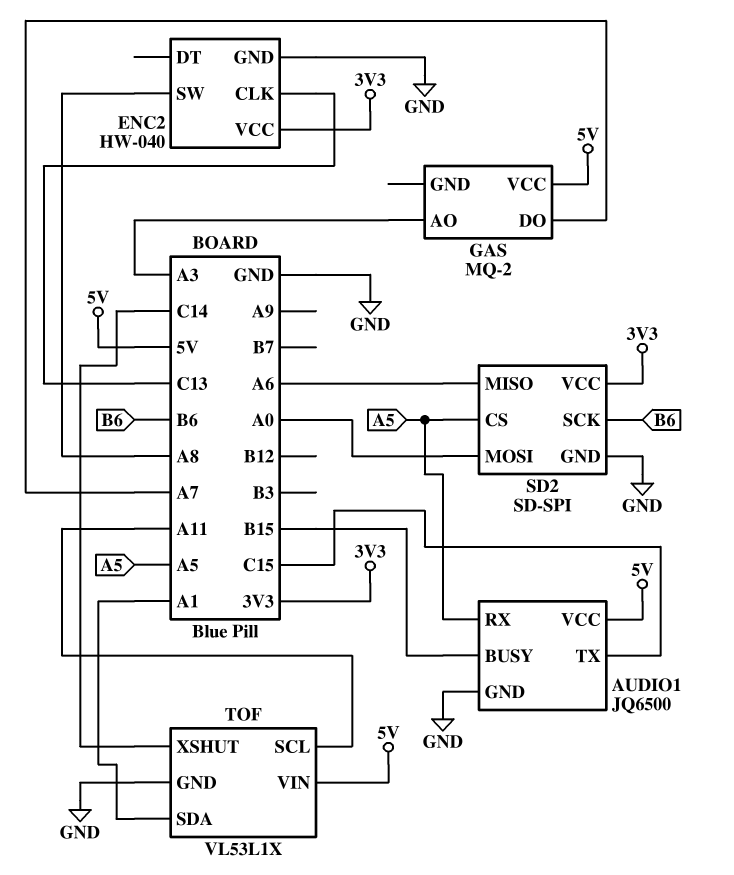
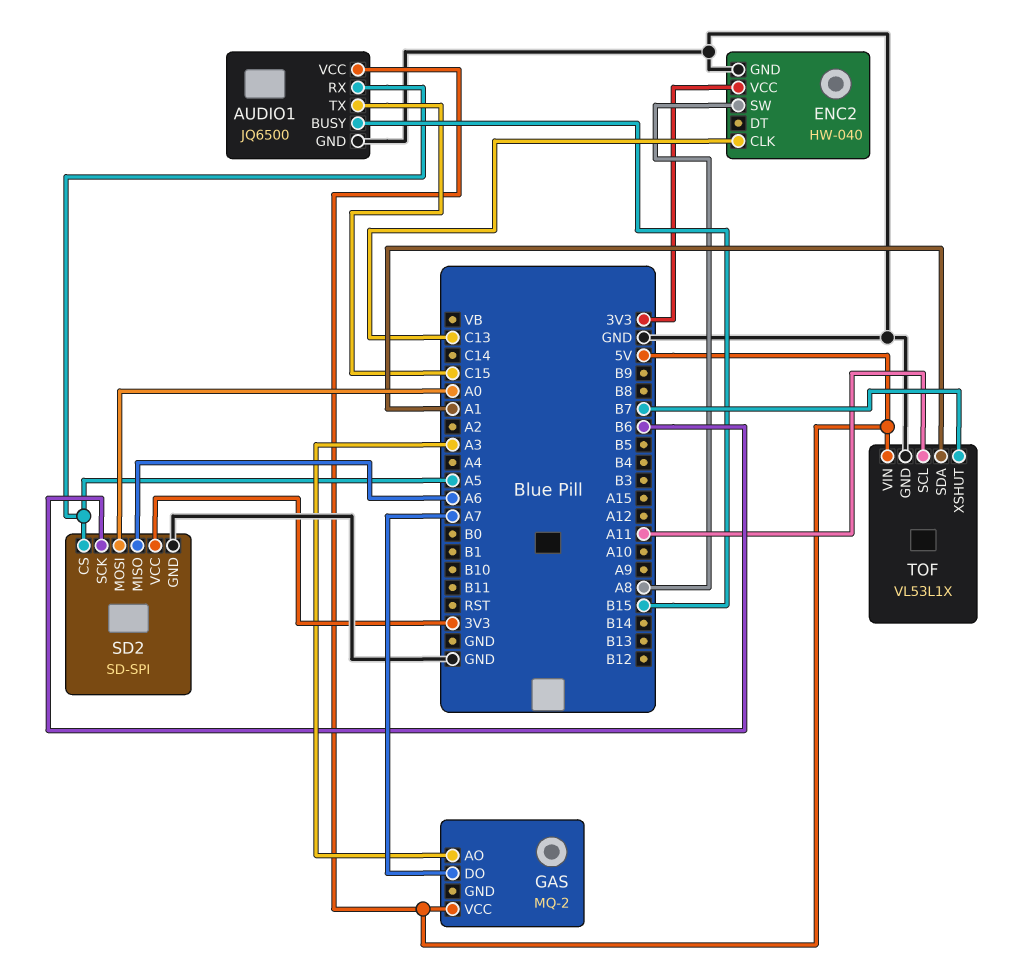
TOF pin XSHUT: C14 -> B7

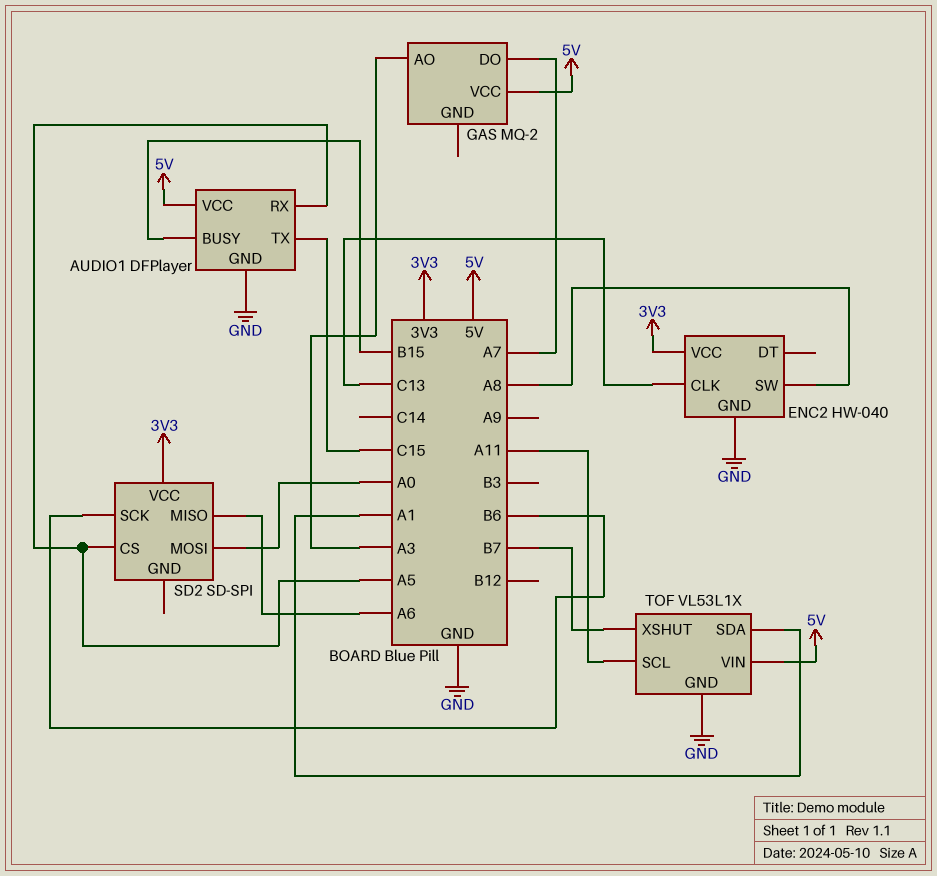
AUDIO1: JQ6500 -> DFPlayer
SD2 pin GND: GND -> none

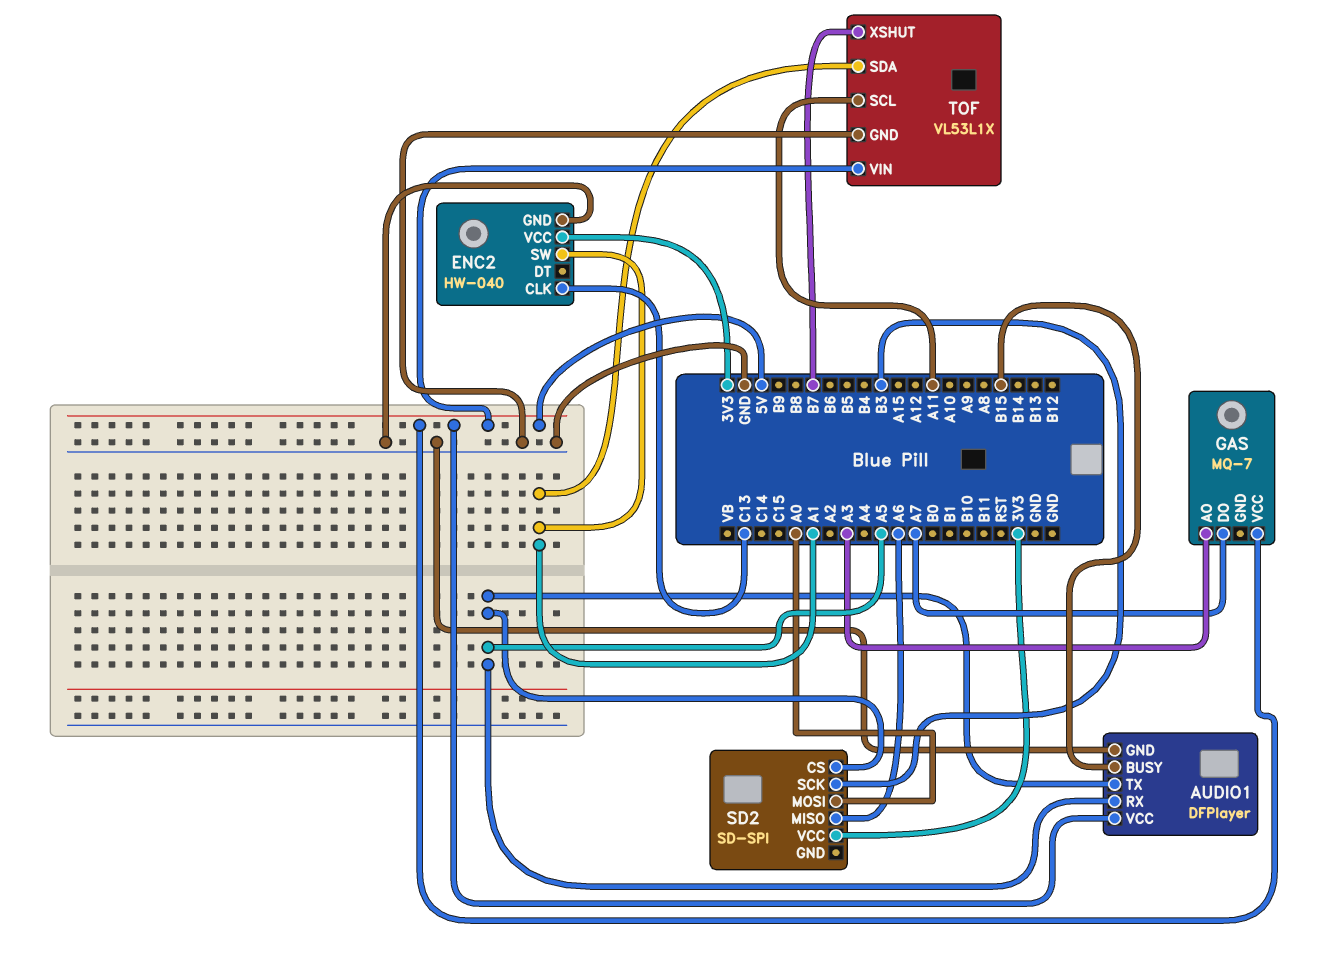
AUDIO1 pin TX: C15 -> A5
ENC2 pin SW: A8 -> A1
GAS: MQ-2 -> MQ-7
SD2 pin SCK: B6 -> B3

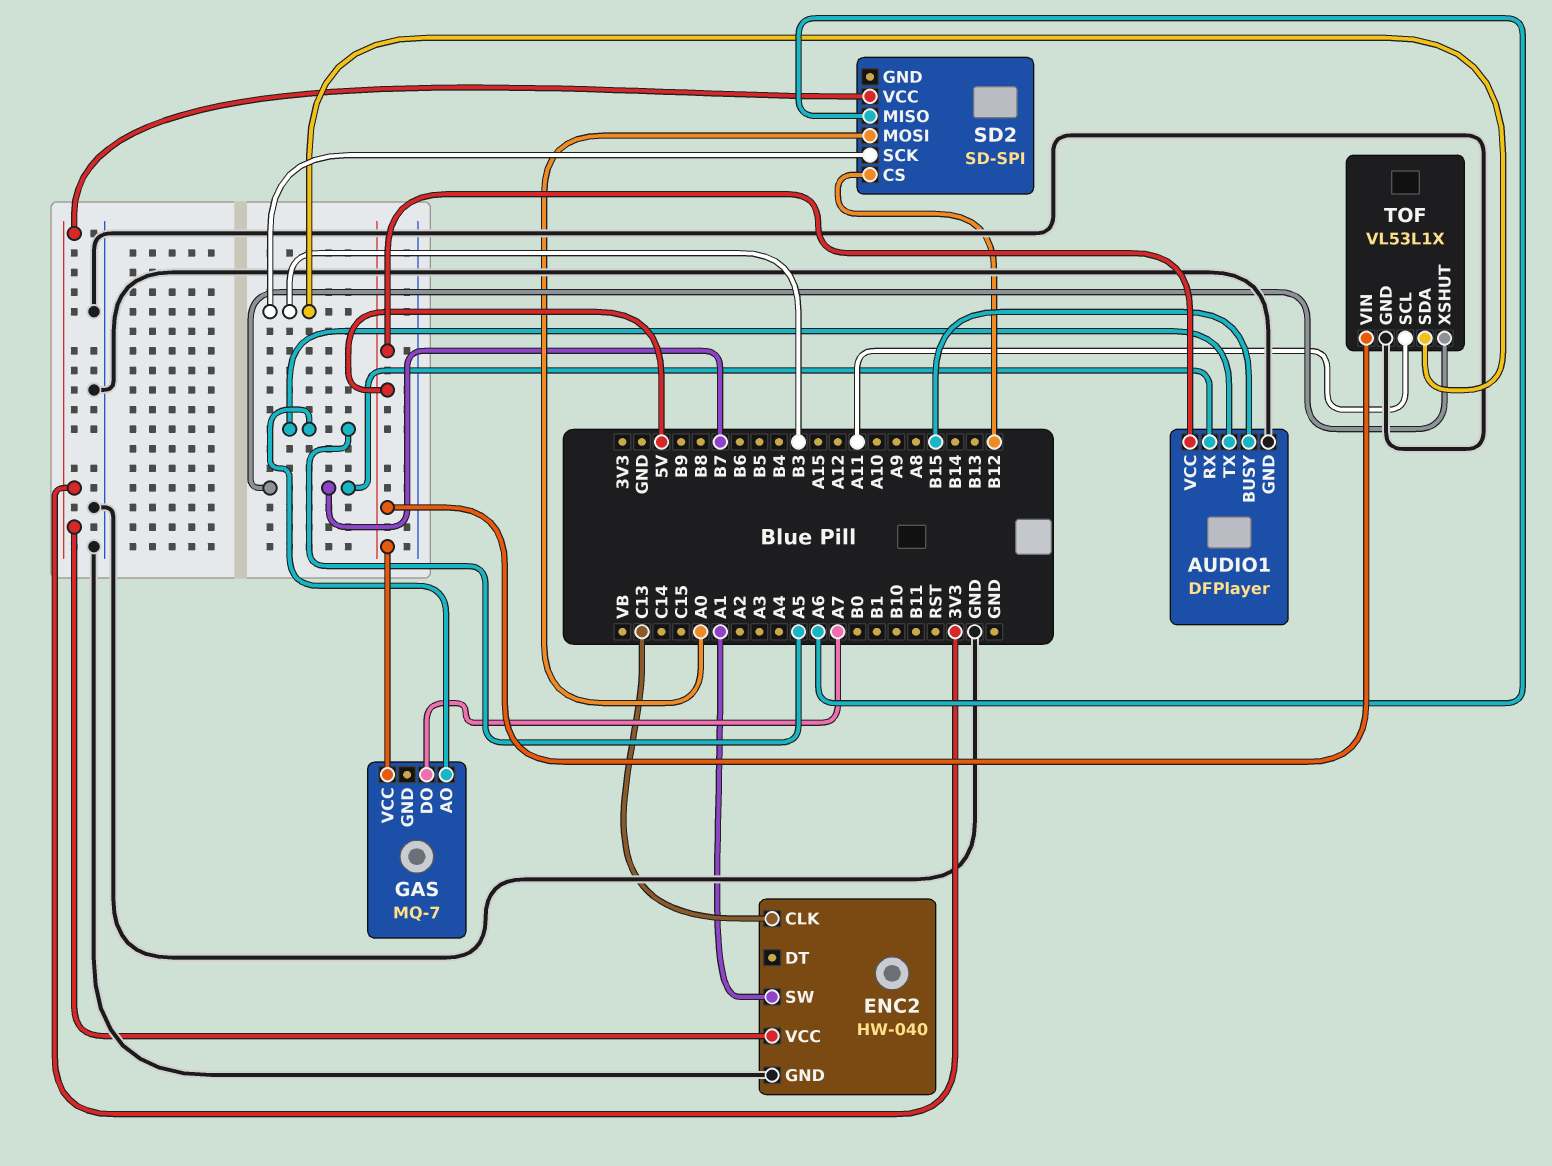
AUDIO1 pin RX: A5 -> B7
GAS pin AO: A3 -> A5
SD2 pin CS: A5 -> B12
TOF pin SDA: A1 -> B3

